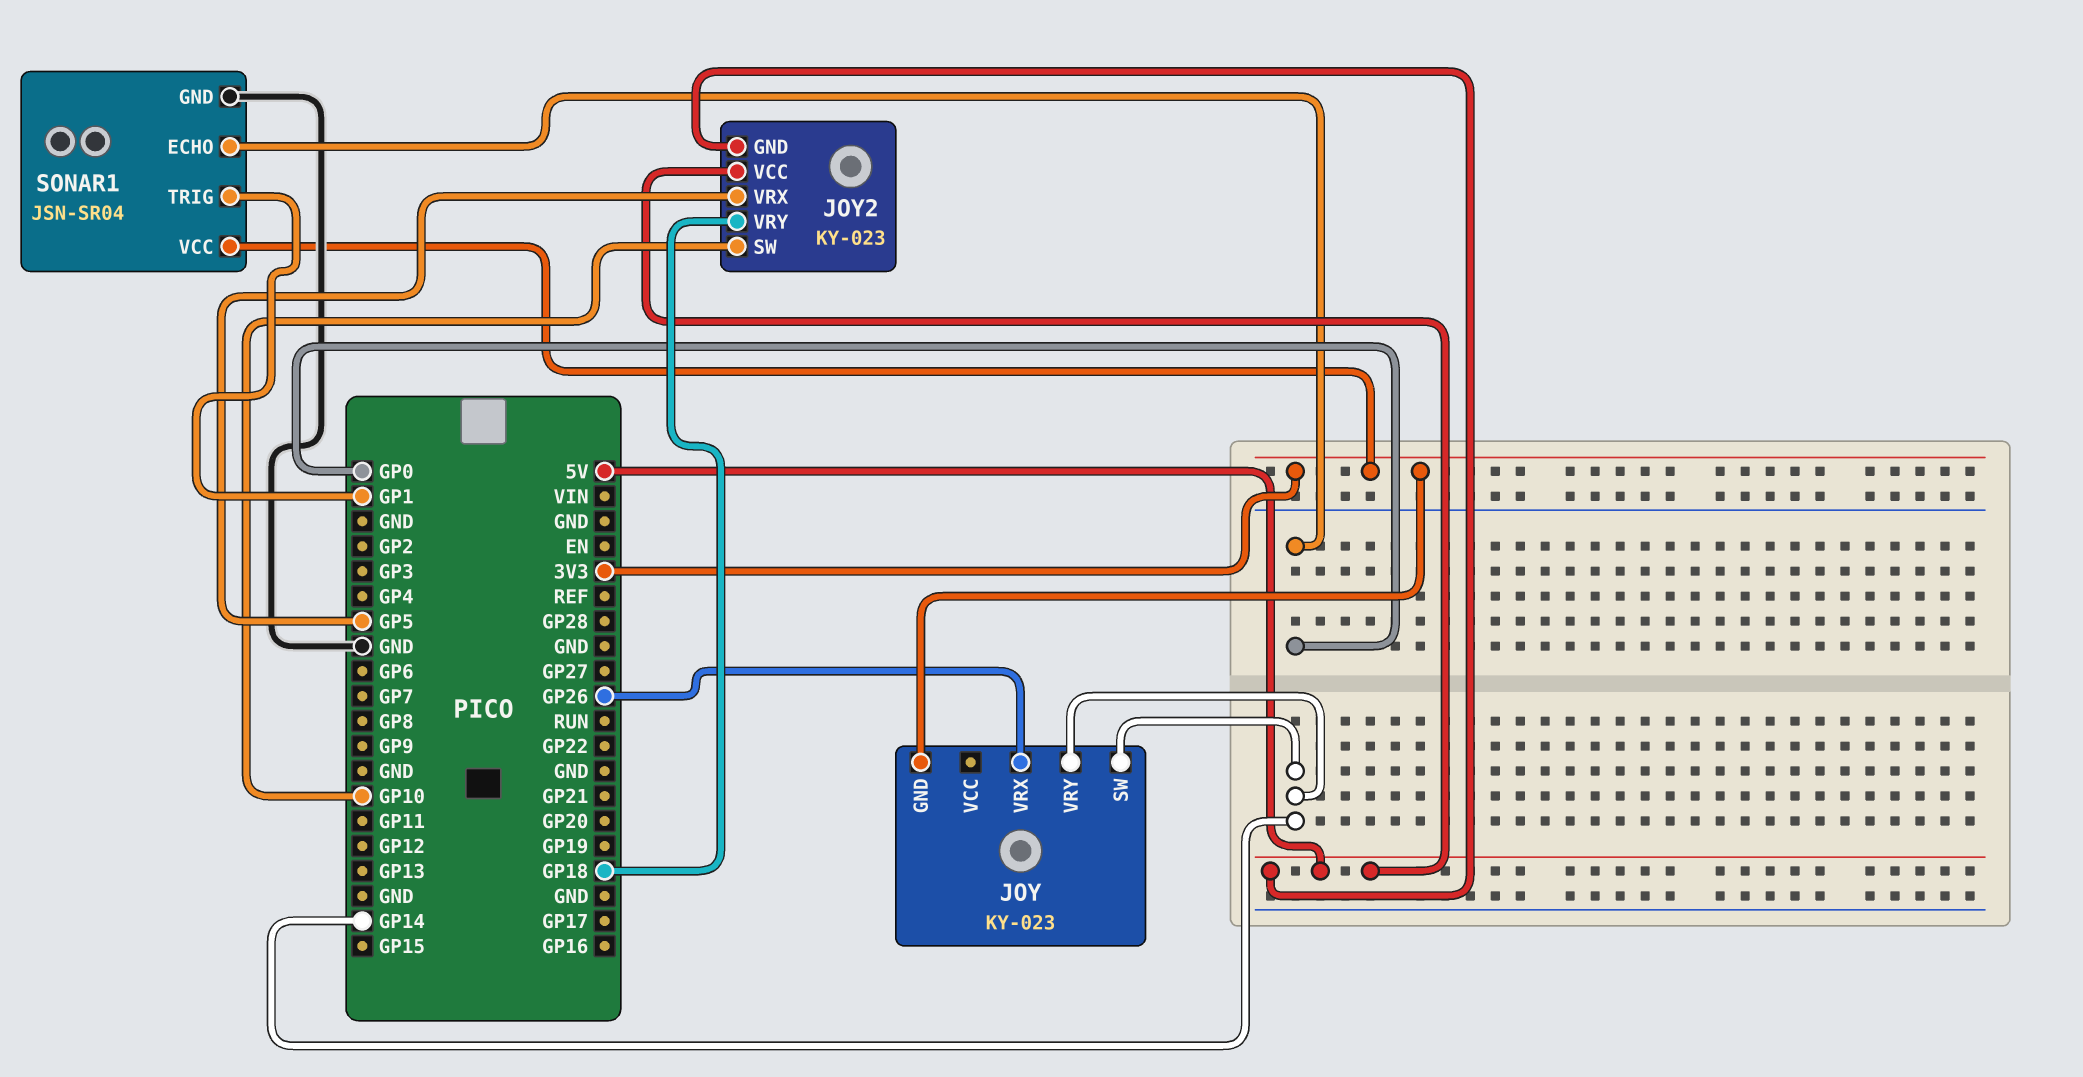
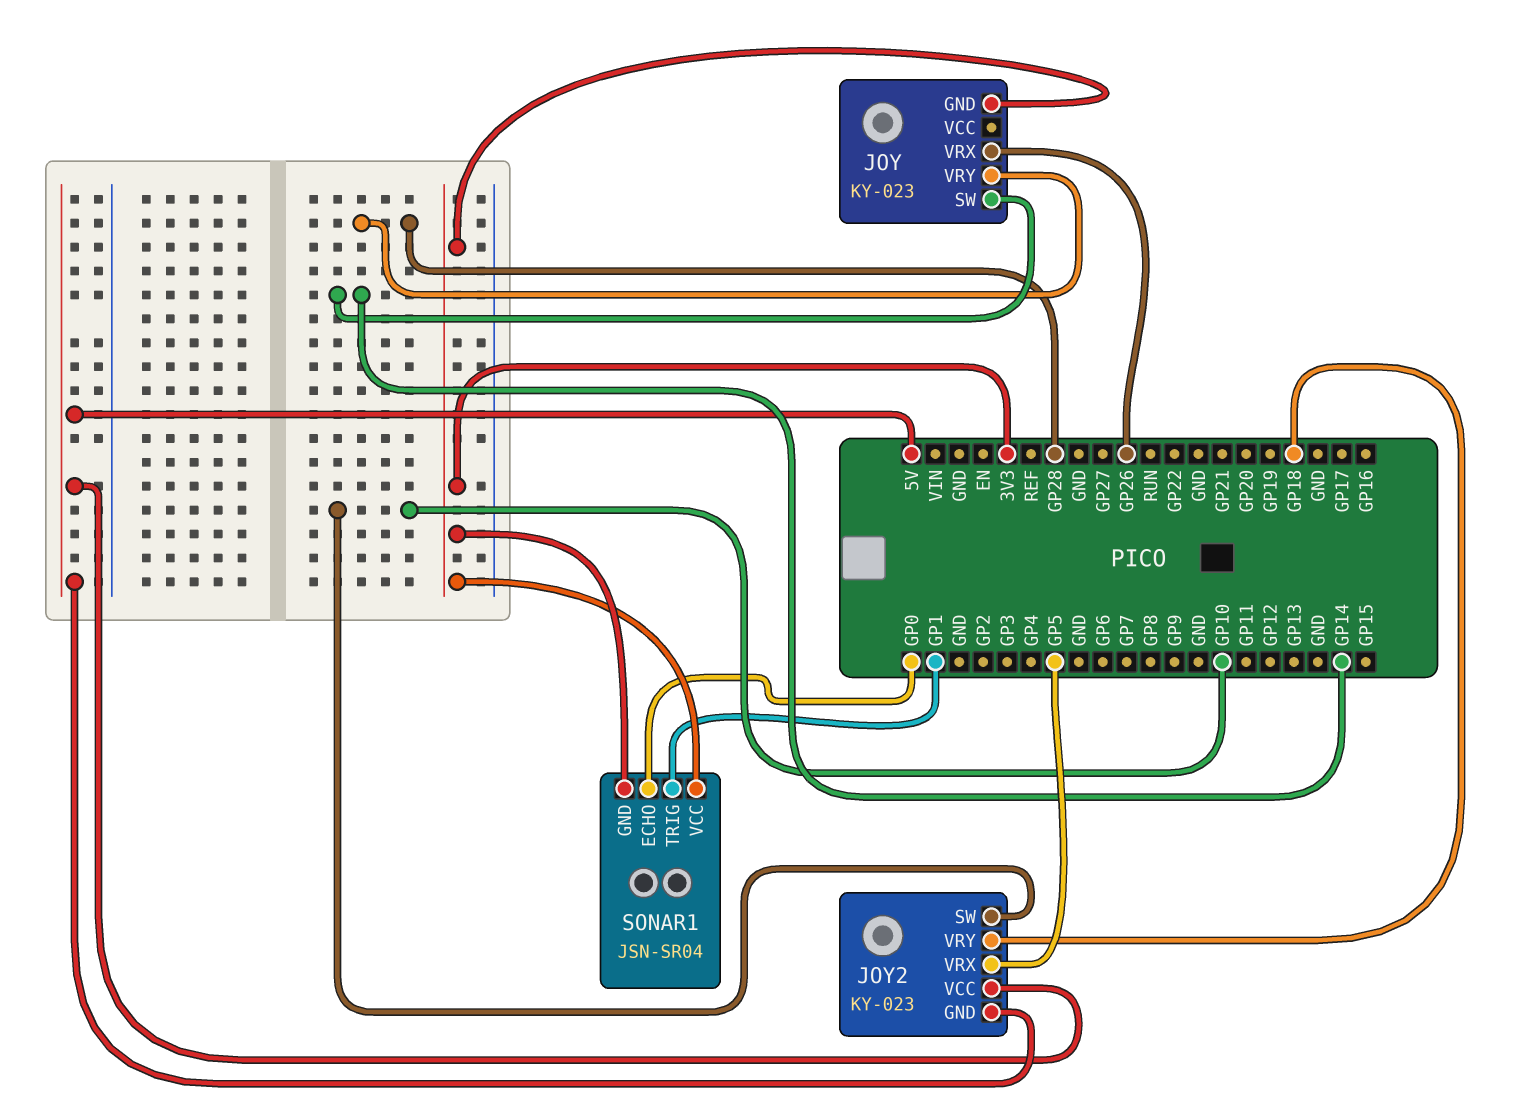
JOY pin VRY: GP14 -> GP28
SONAR1 pin GND: GND -> 3V3

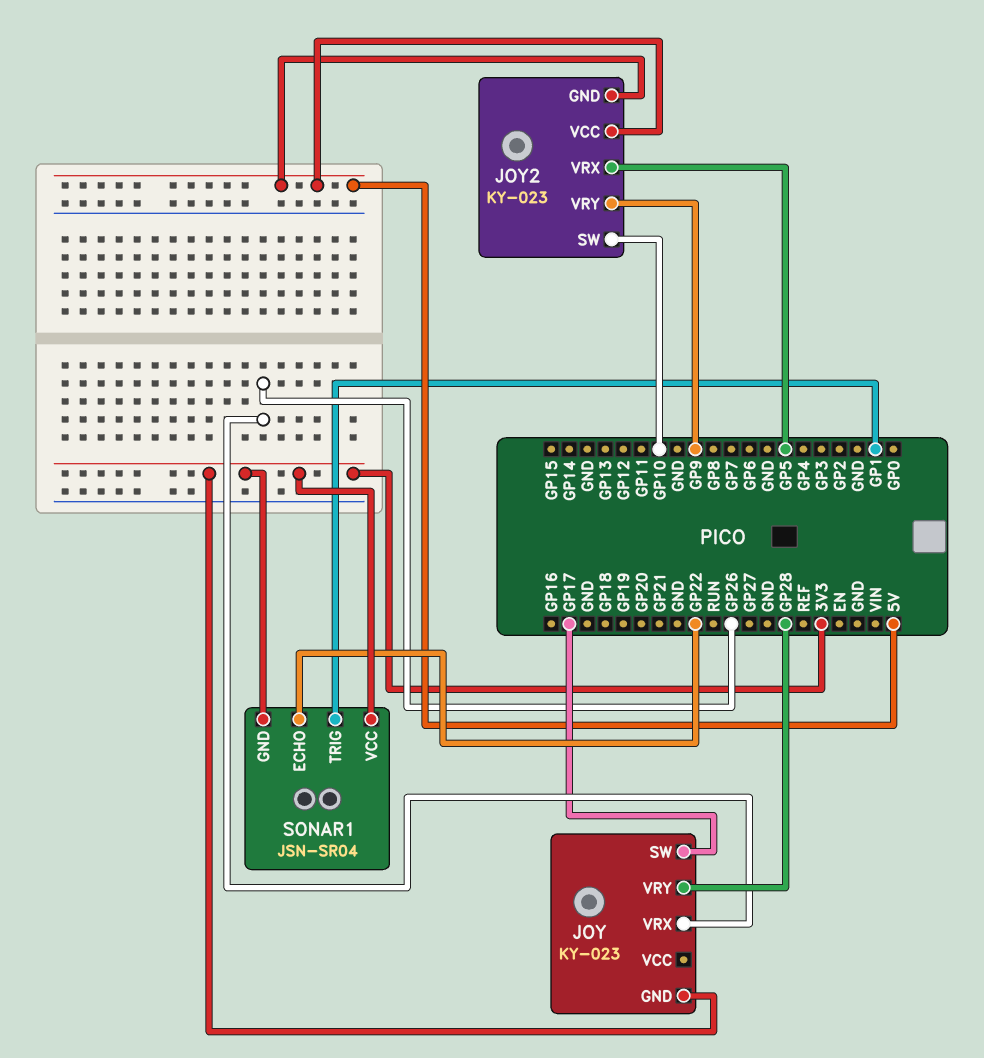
JOY pin SW: GP14 -> GP17
JOY2 pin VRY: GP18 -> GP9
SONAR1 pin ECHO: GP0 -> GP22

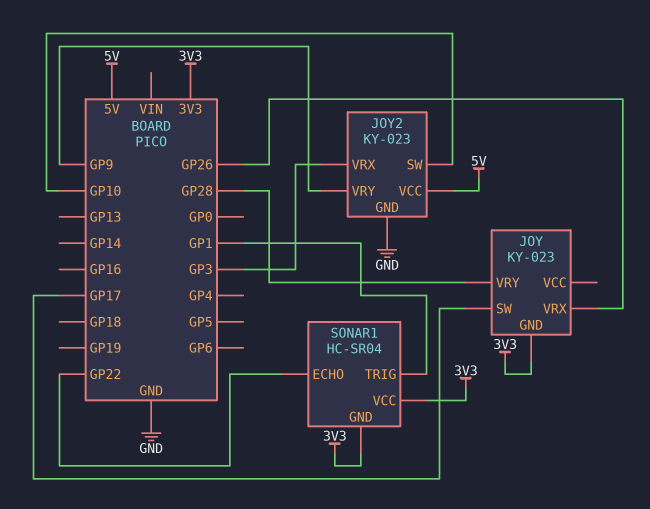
JOY2 pin GND: 5V -> GND
JOY2 pin VRX: GP5 -> GP3
SONAR1: JSN-SR04 -> HC-SR04

